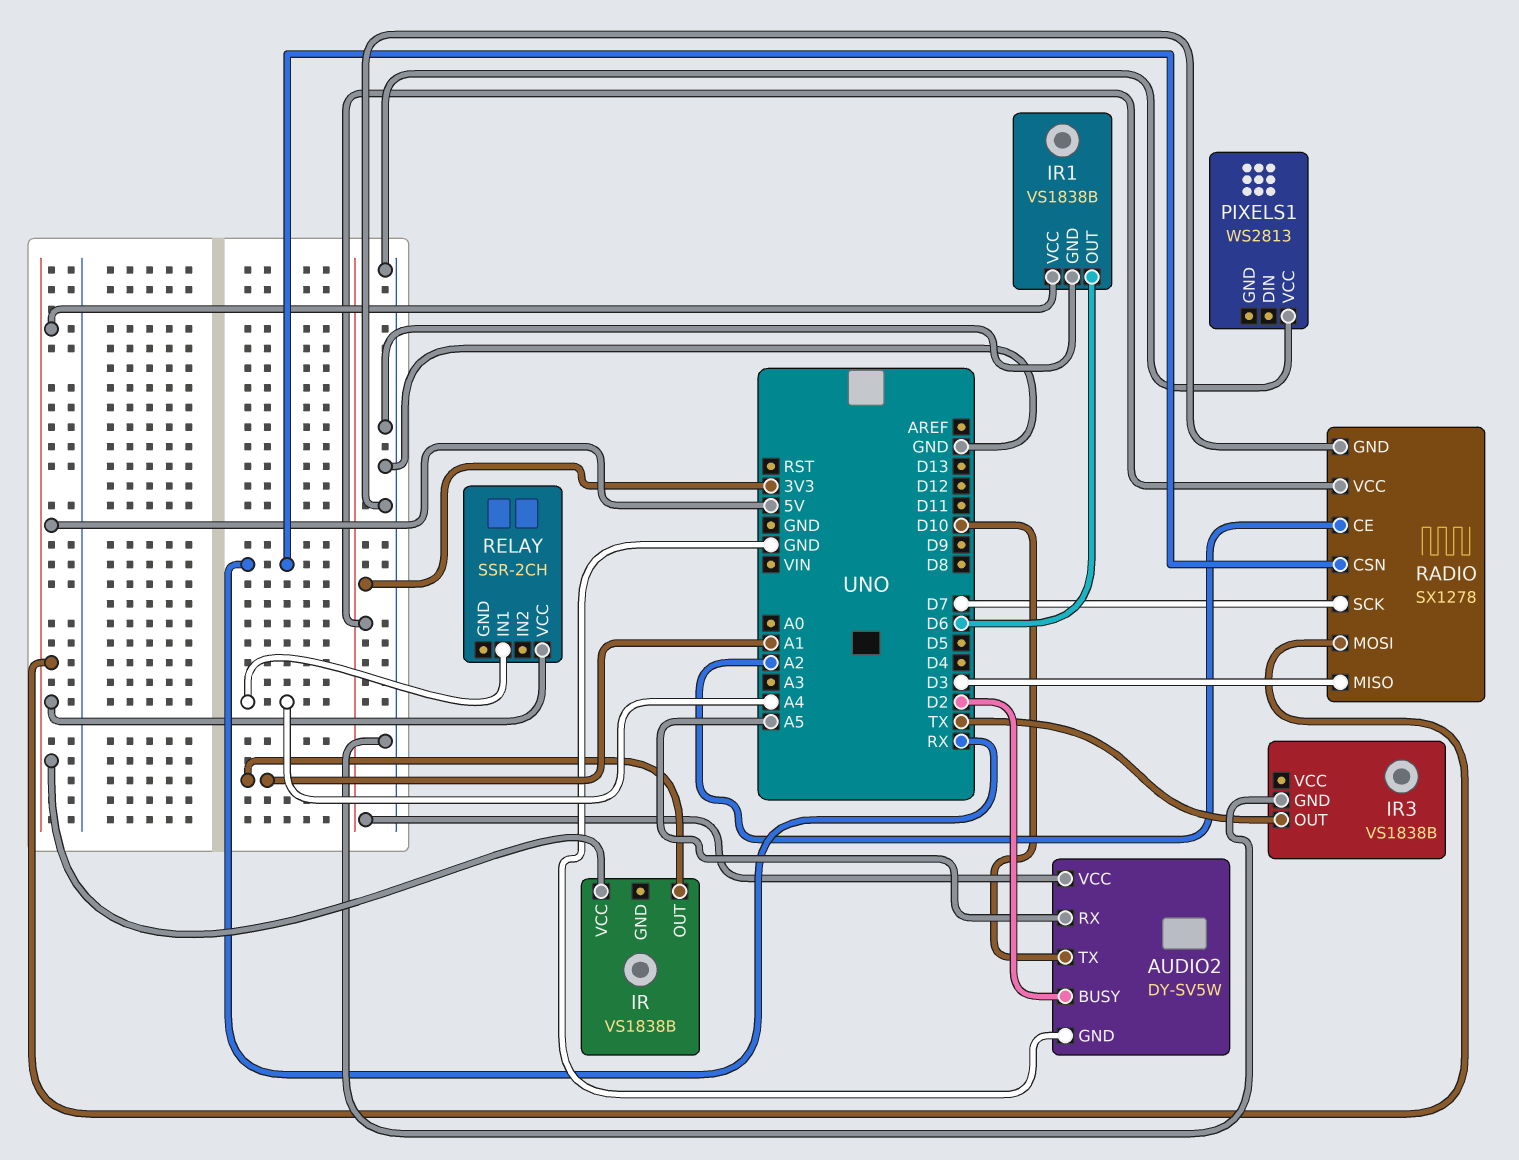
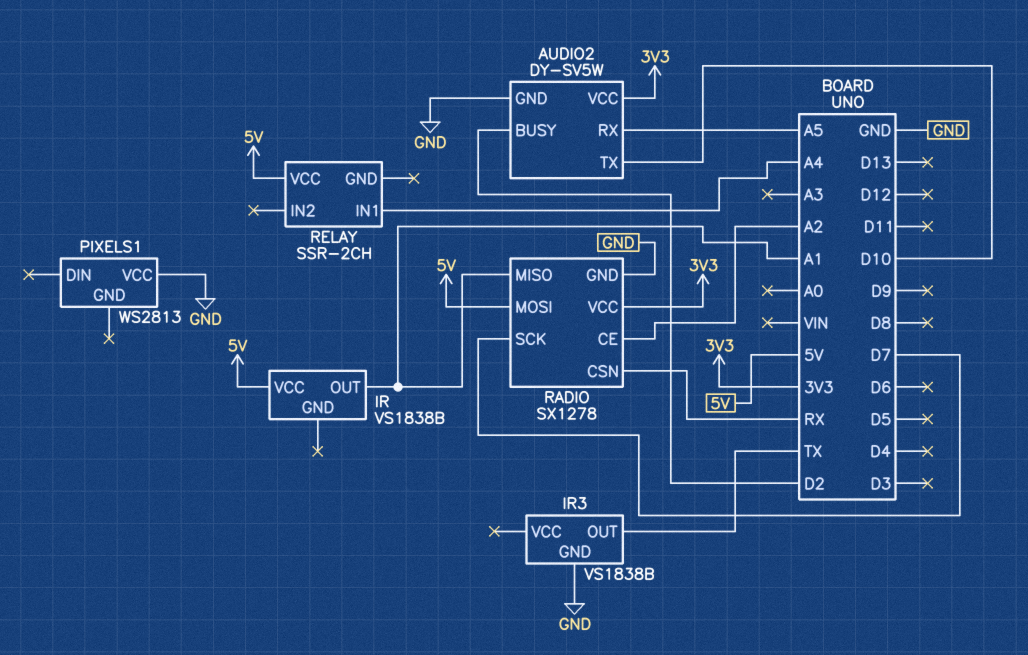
IR1: VS1838B -> none
IR1 pin GND: GND -> none
IR1 pin OUT: D6 -> none
IR1 pin VCC: 5V -> none
RADIO pin MISO: D3 -> A1

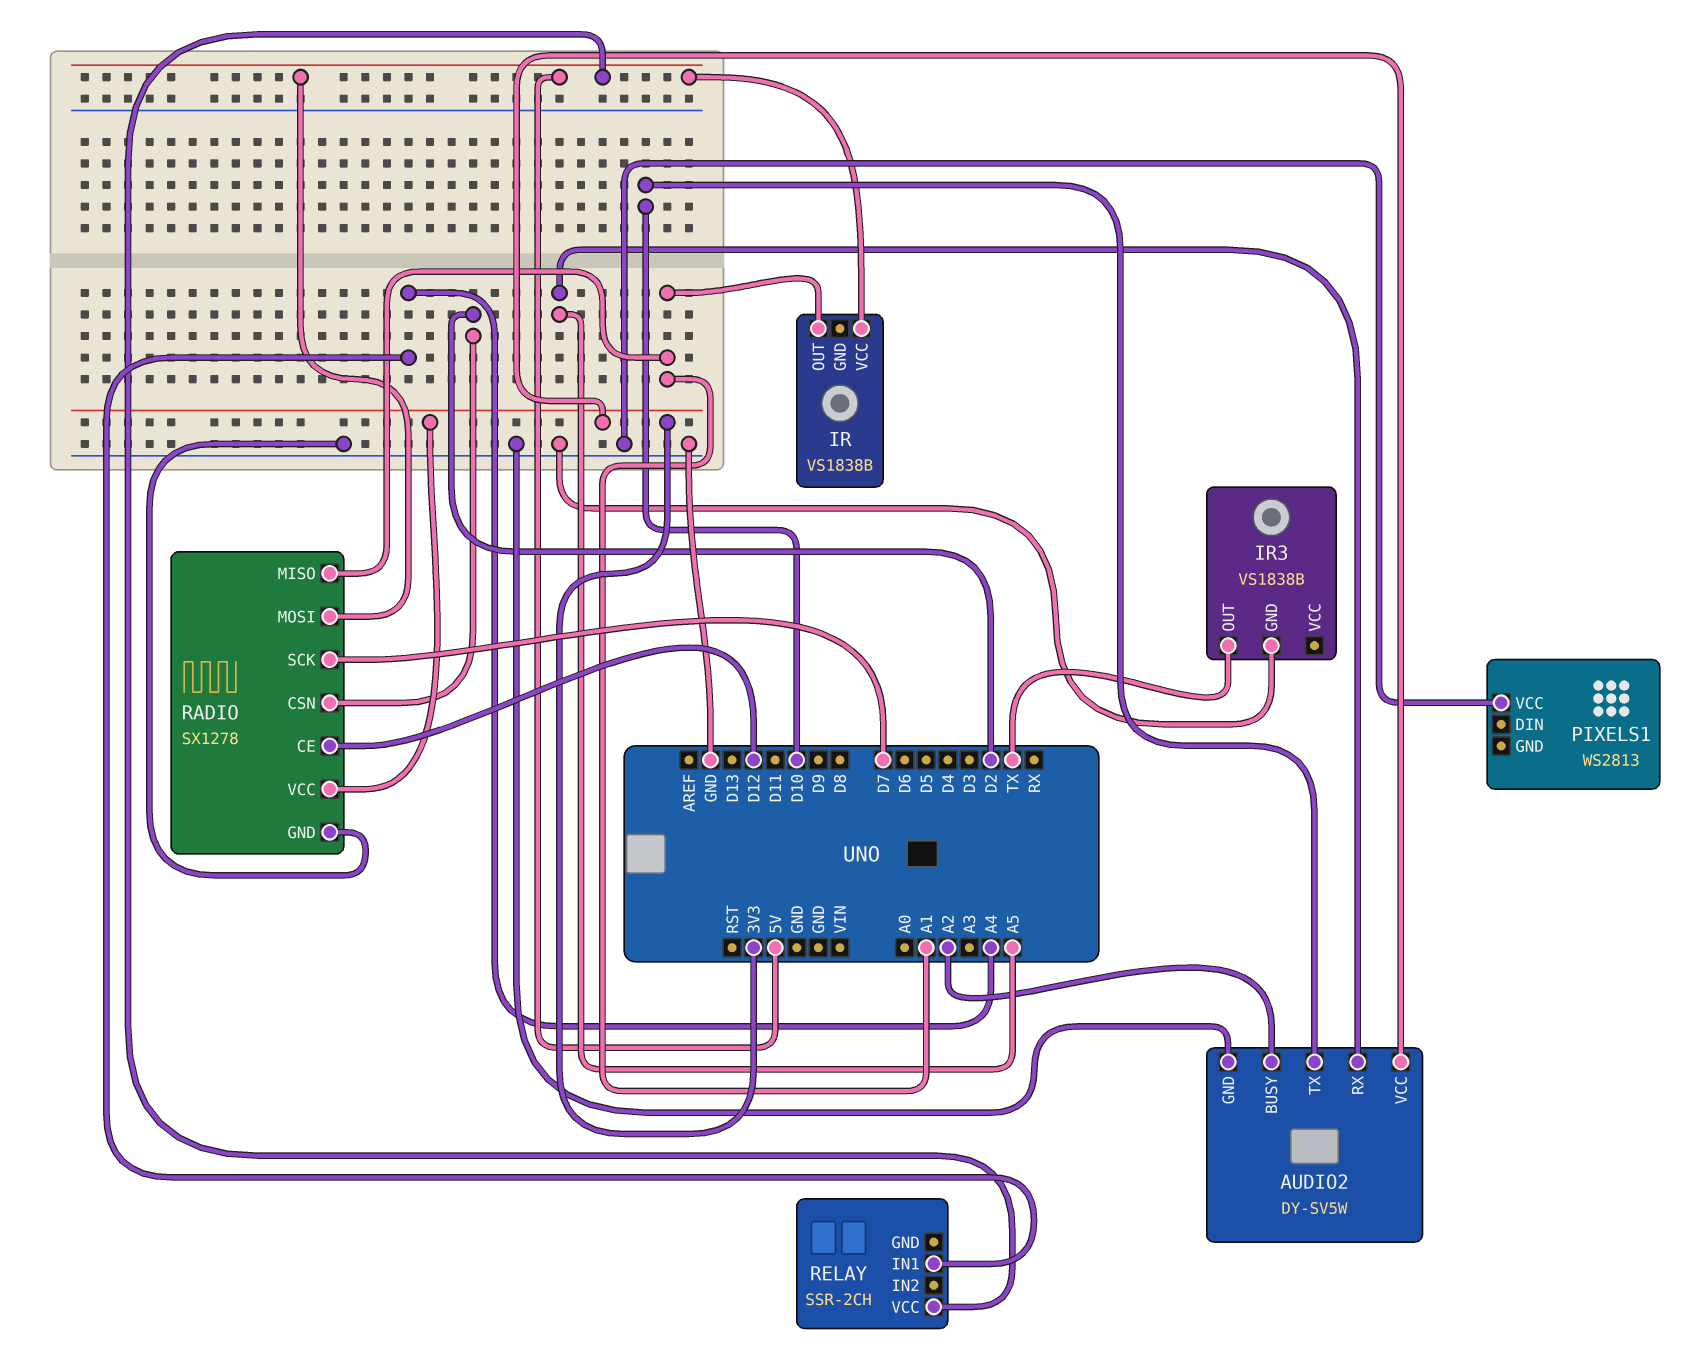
AUDIO2 pin BUSY: D2 -> A2
RADIO pin CE: A2 -> D12
RADIO pin CSN: RX -> D2

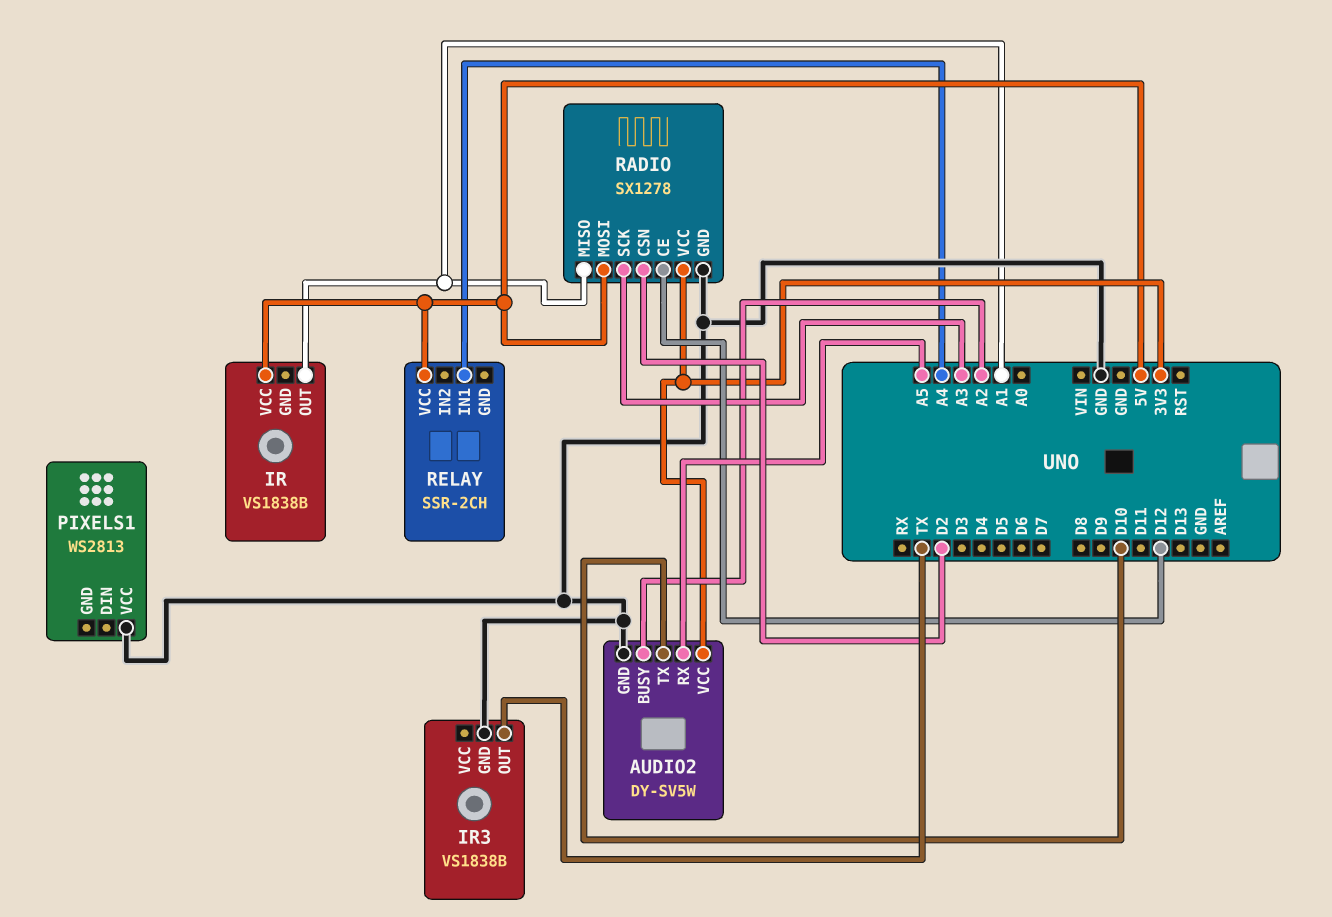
RADIO pin SCK: D7 -> A3

